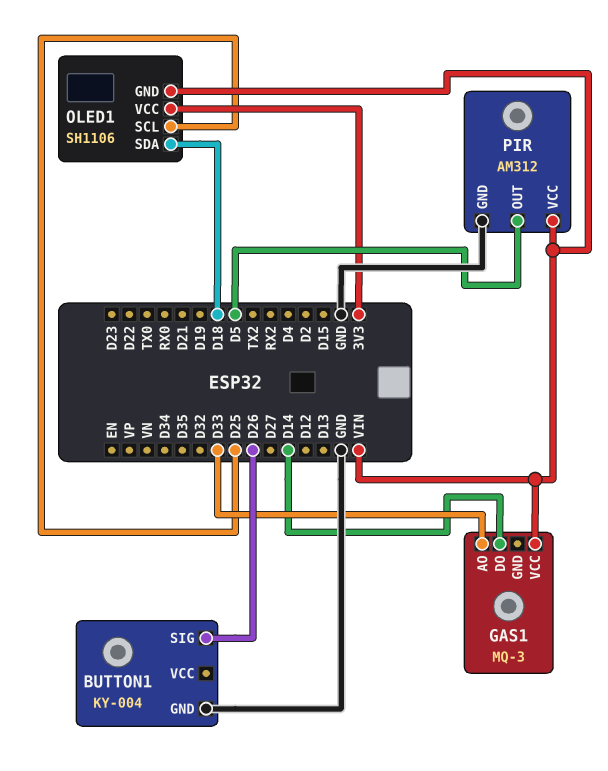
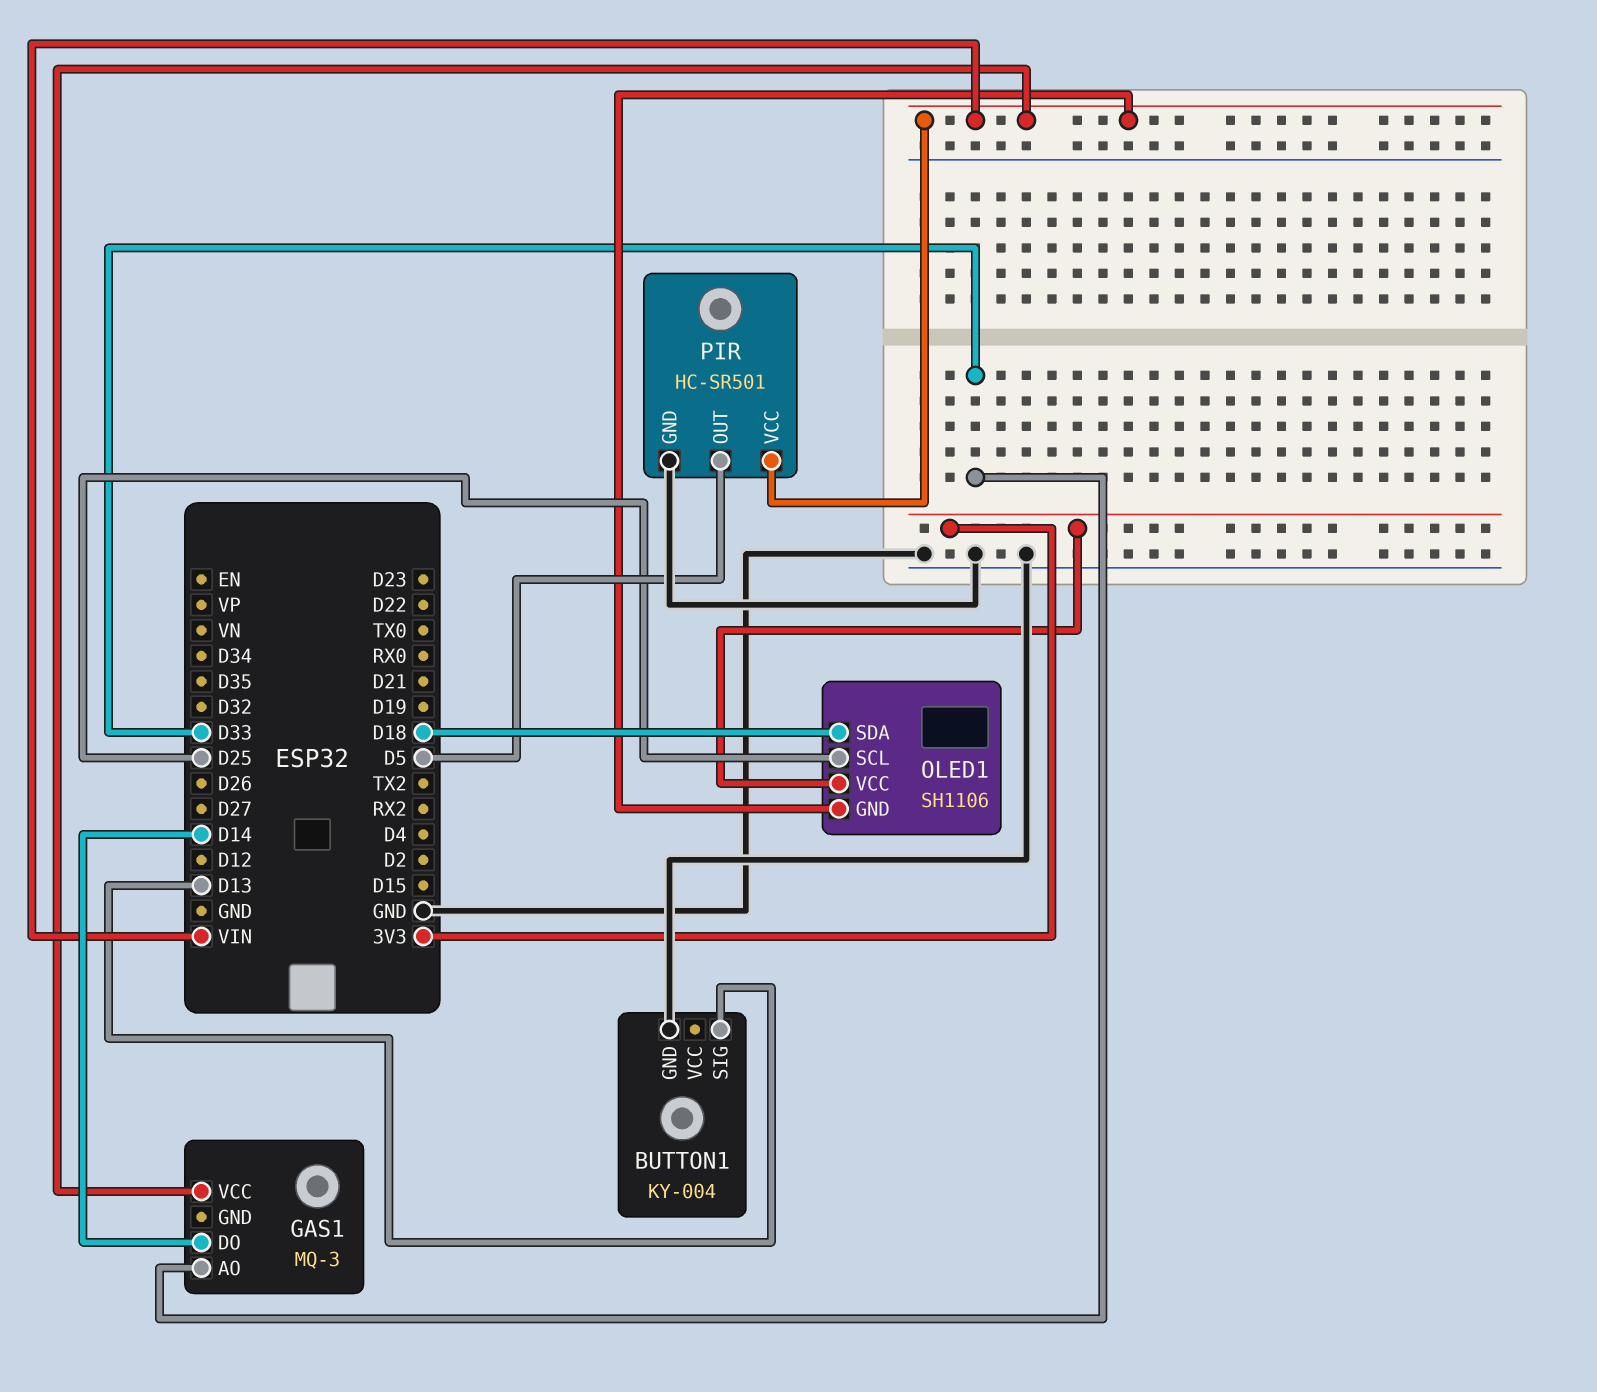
BUTTON1 pin SIG: D26 -> D13
PIR: AM312 -> HC-SR501

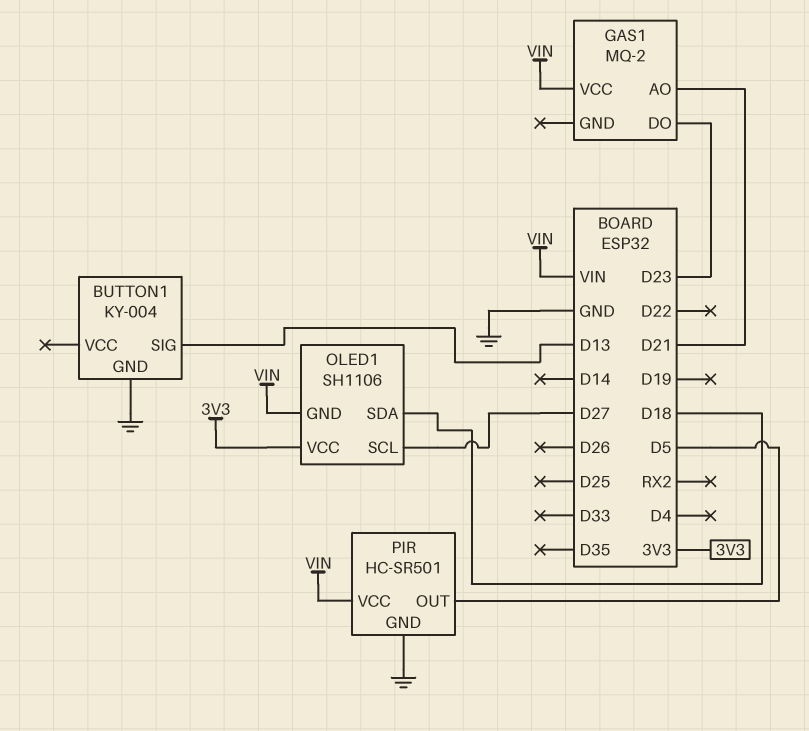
GAS1: MQ-3 -> MQ-2
GAS1 pin AO: D33 -> D21
GAS1 pin DO: D14 -> D23
OLED1 pin SCL: D25 -> D27

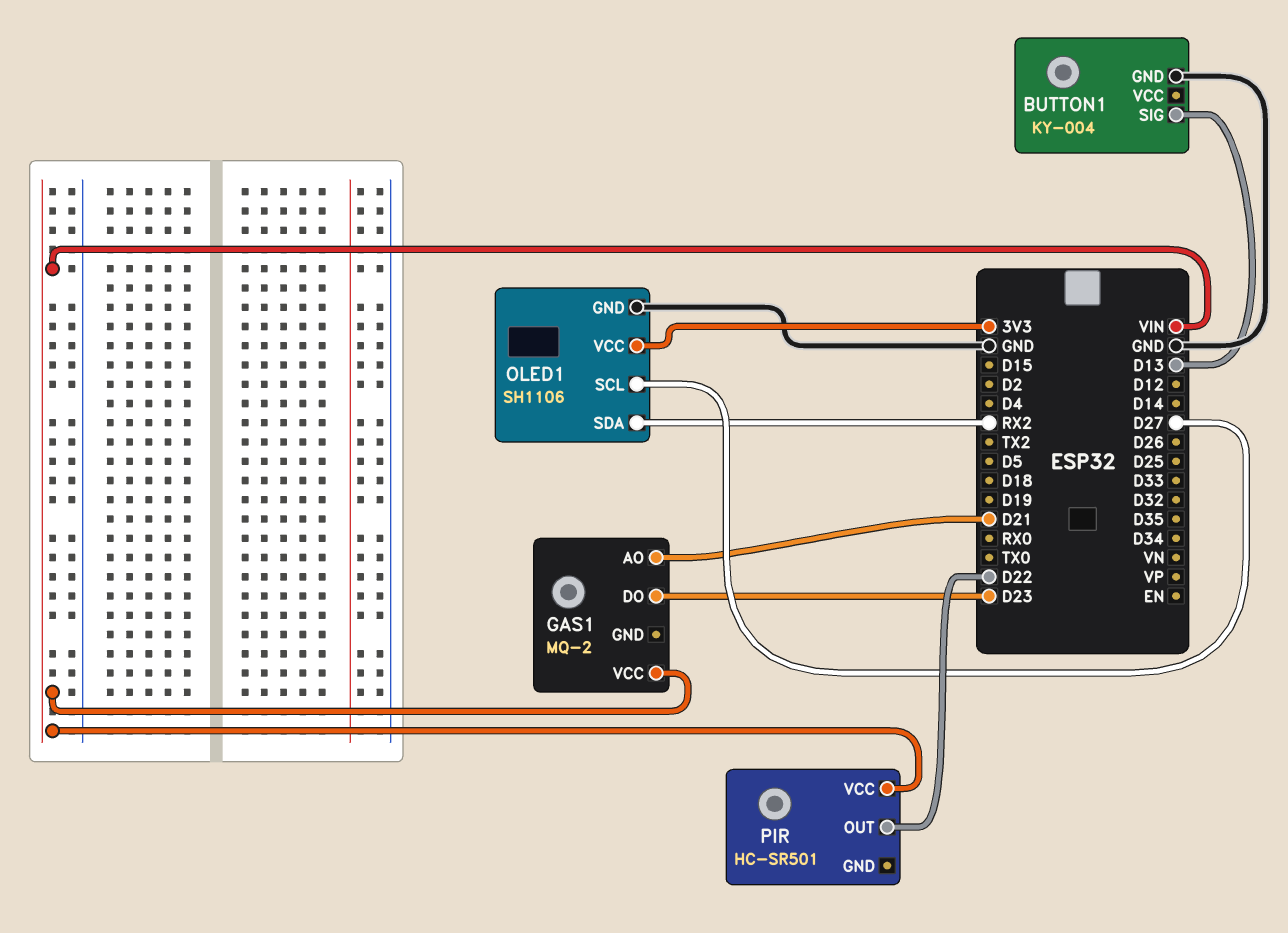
OLED1 pin GND: VIN -> GND
OLED1 pin SDA: D18 -> RX2
PIR pin GND: GND -> none
PIR pin OUT: D5 -> D22

